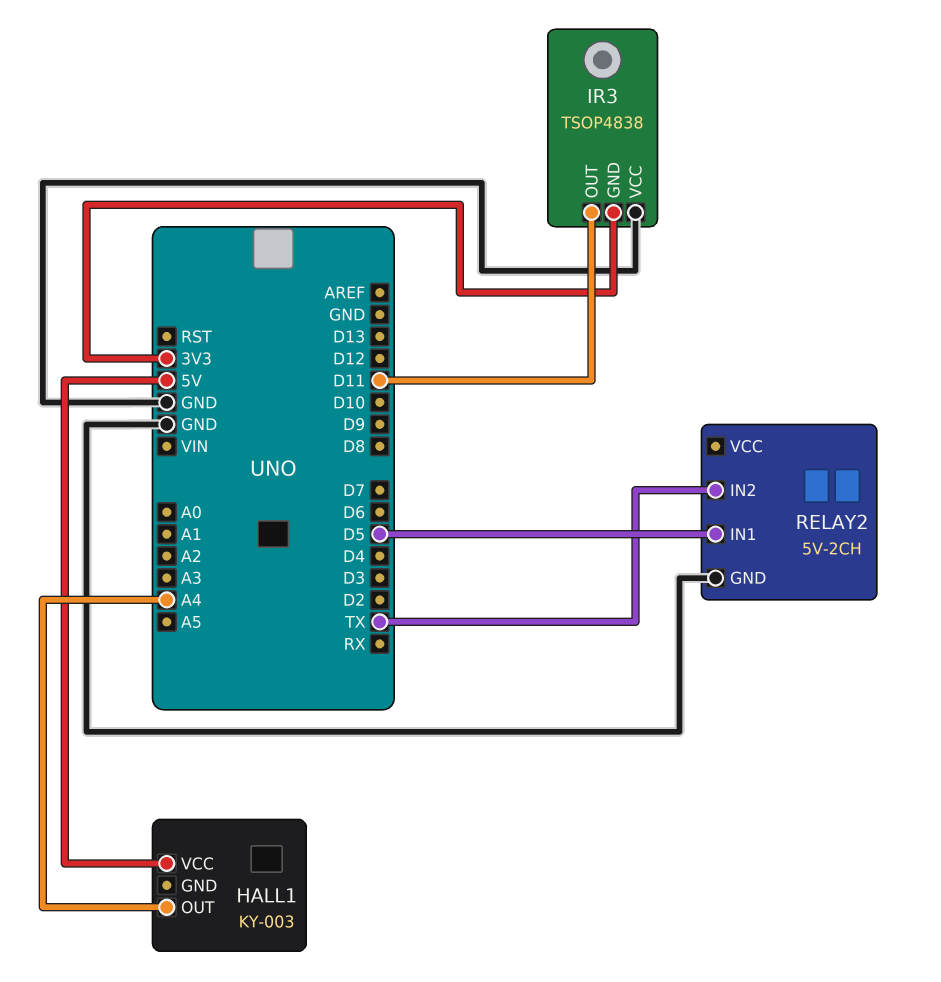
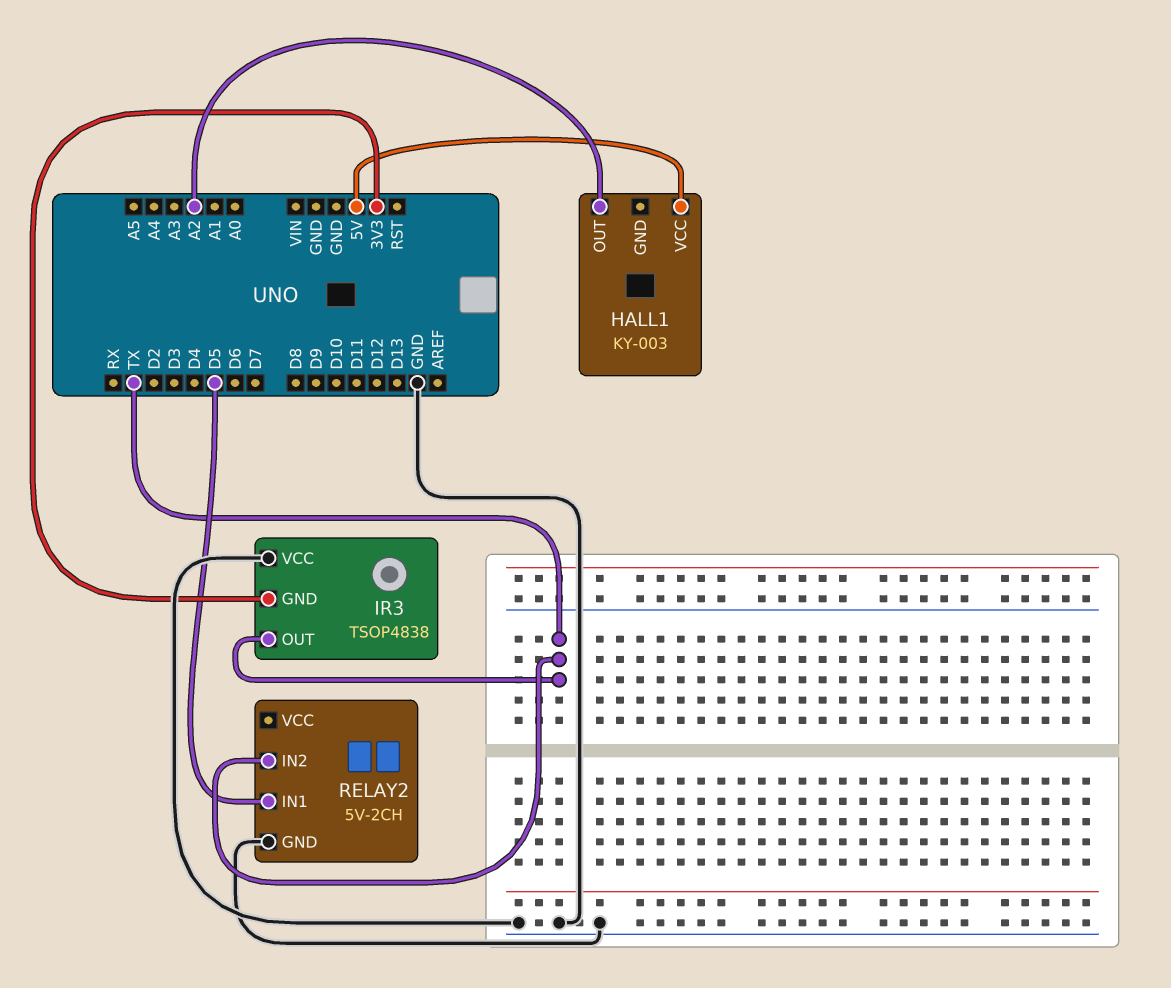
HALL1 pin OUT: A4 -> A2
IR3 pin OUT: D11 -> TX

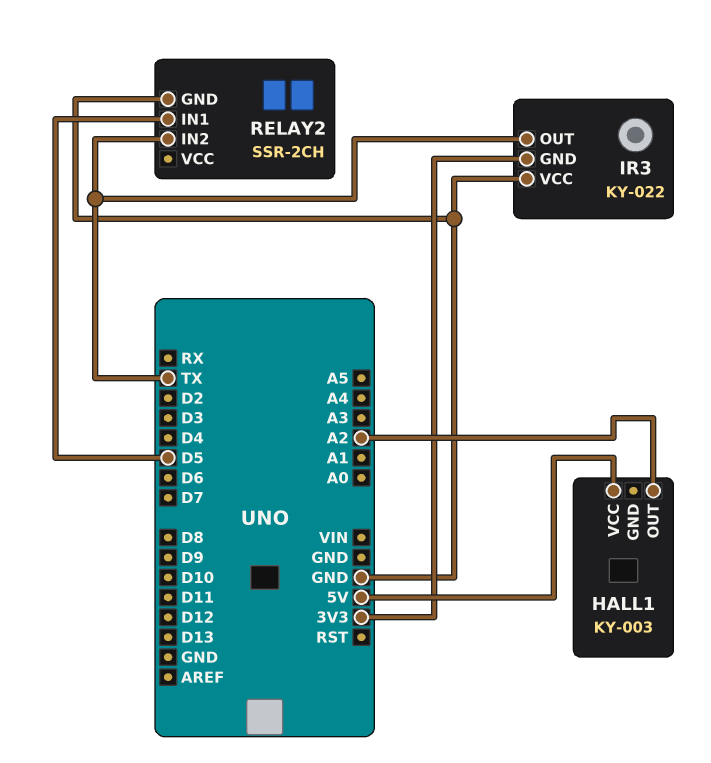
IR3: TSOP4838 -> KY-022
RELAY2: 5V-2CH -> SSR-2CH

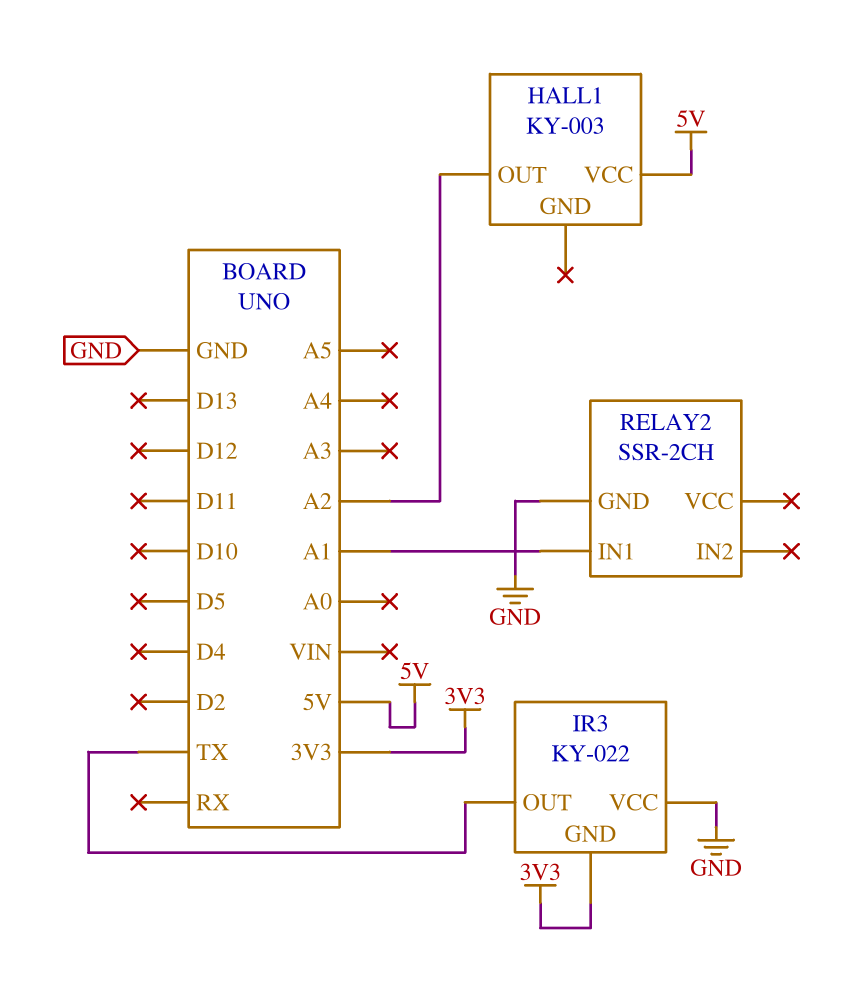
RELAY2 pin IN1: D5 -> A1
RELAY2 pin IN2: TX -> none

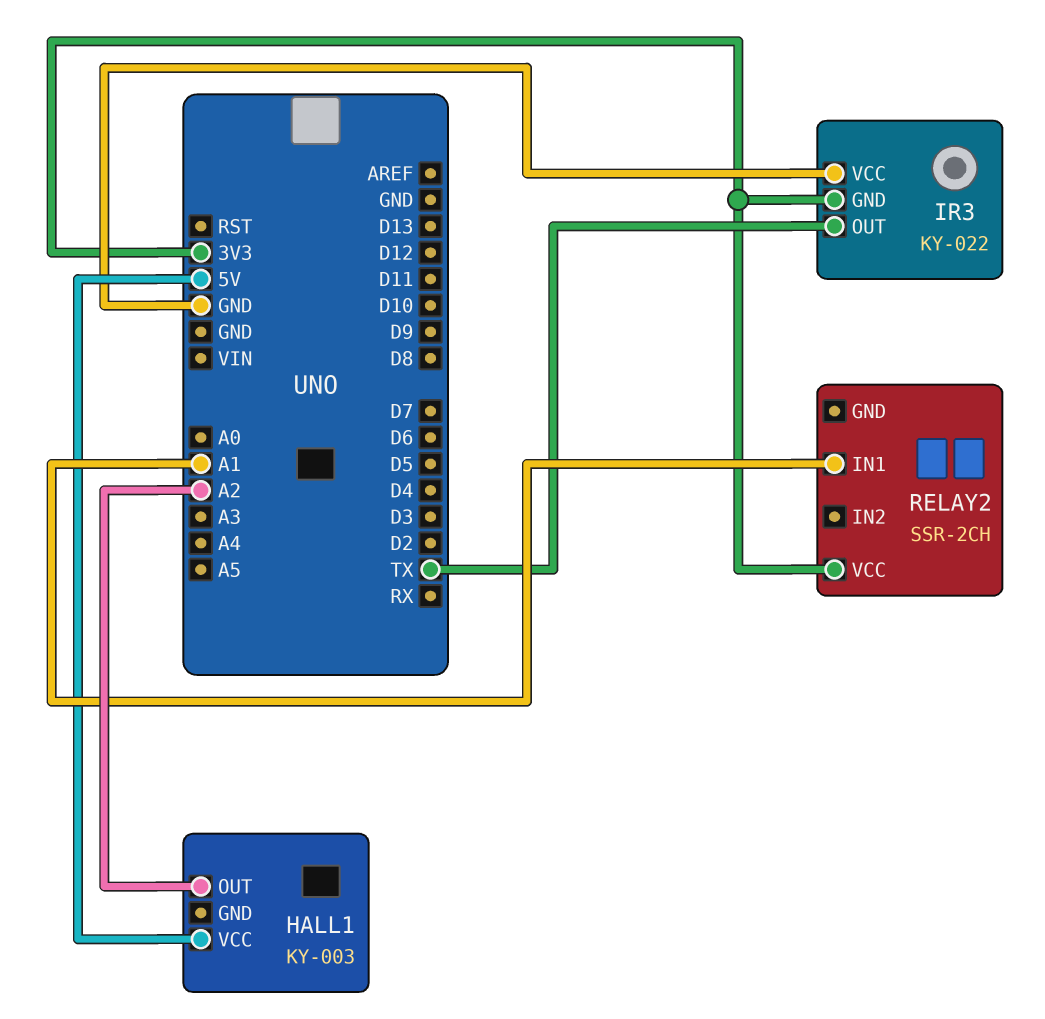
RELAY2 pin GND: GND -> none
RELAY2 pin VCC: none -> 3V3

